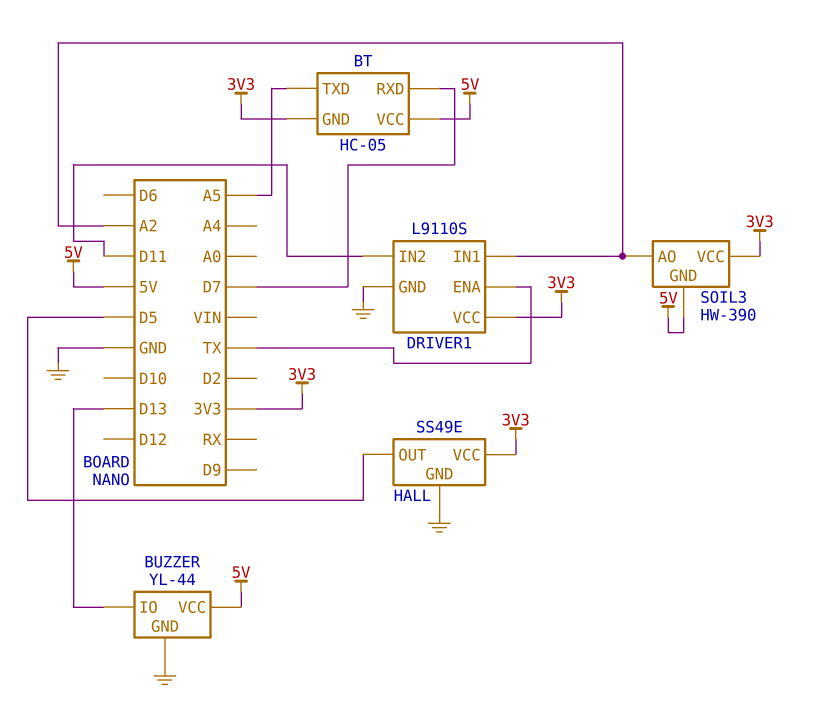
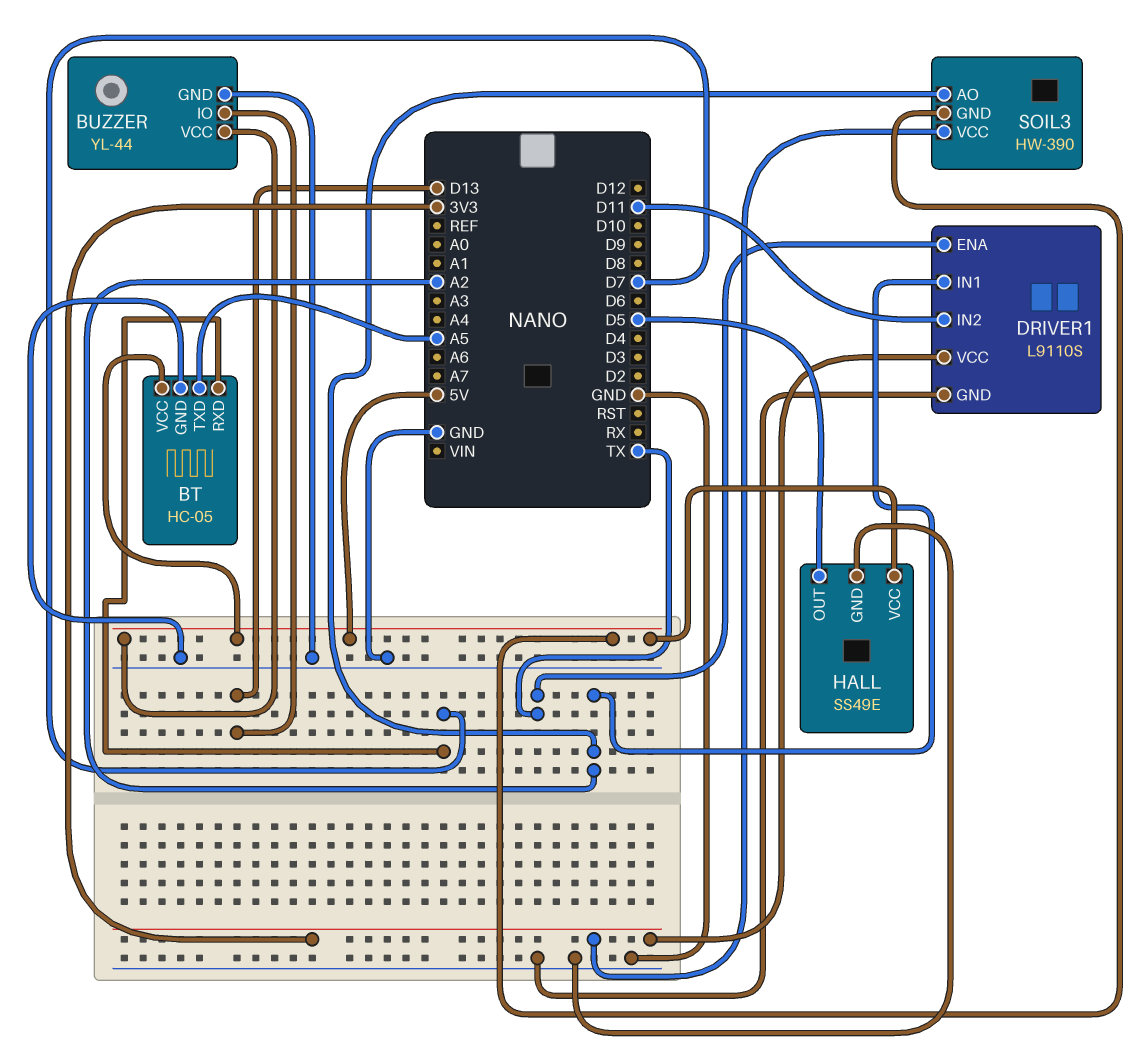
BT pin GND: 3V3 -> GND
HALL pin VCC: 3V3 -> 5V

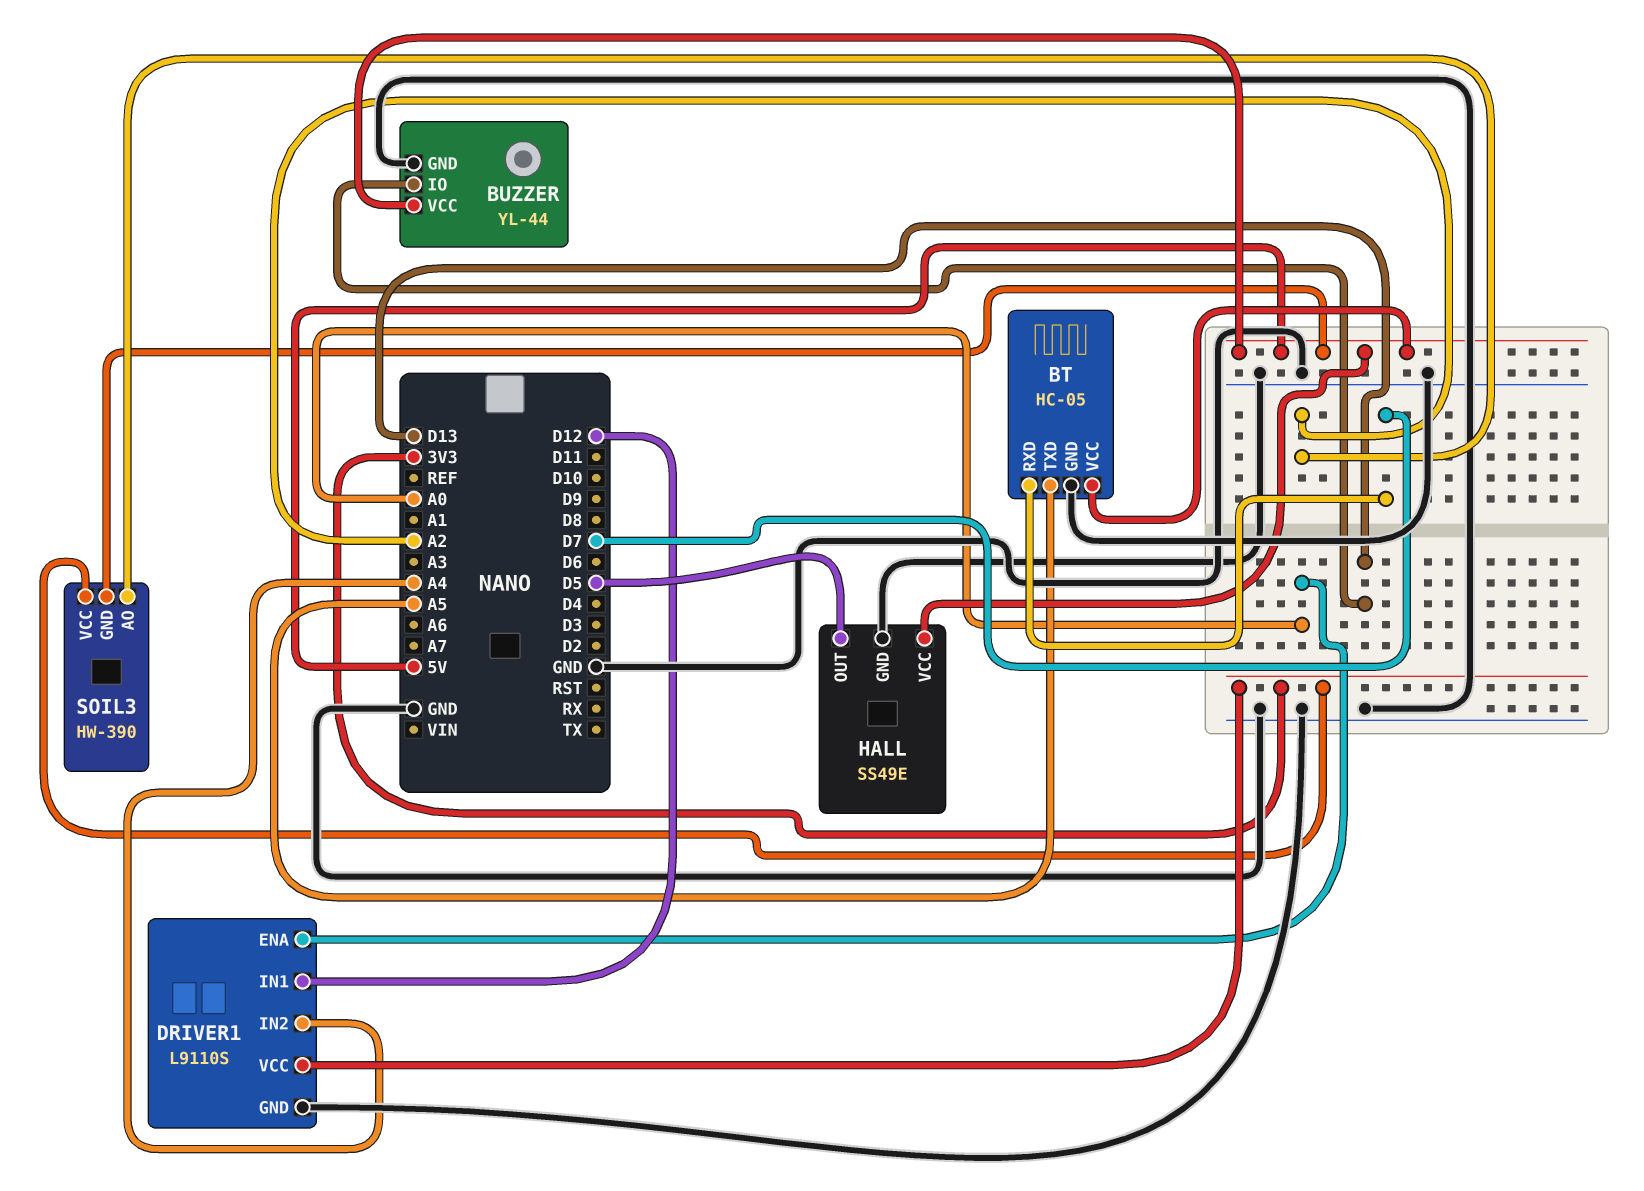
DRIVER1 pin ENA: TX -> A0
DRIVER1 pin IN1: A2 -> D12
DRIVER1 pin IN2: D11 -> A4

